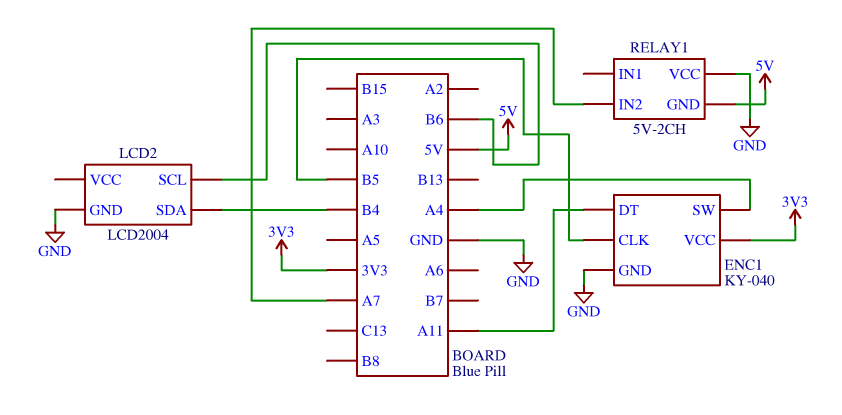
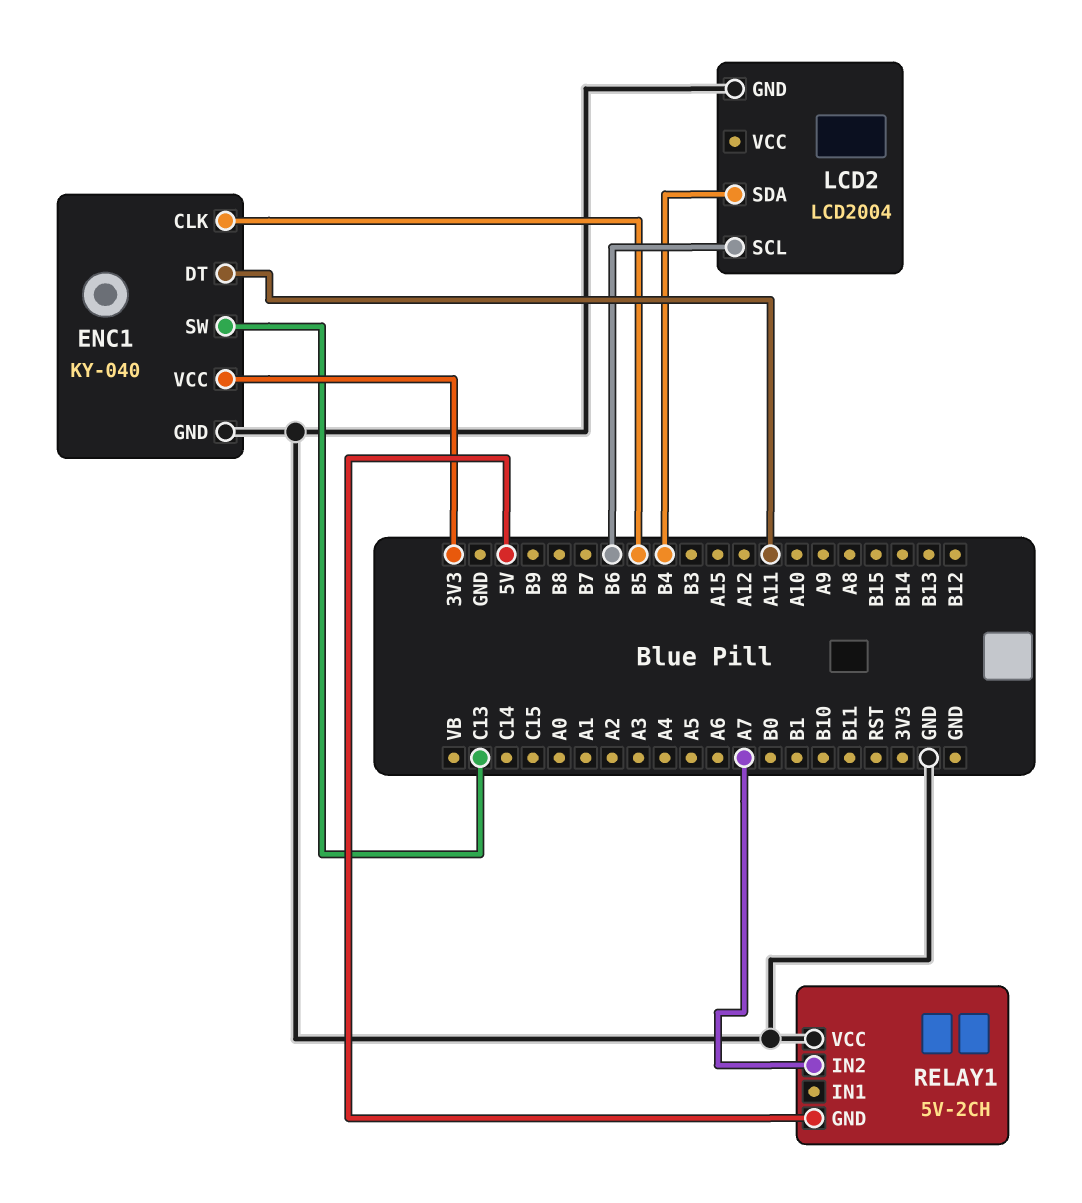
ENC1 pin SW: A4 -> C13

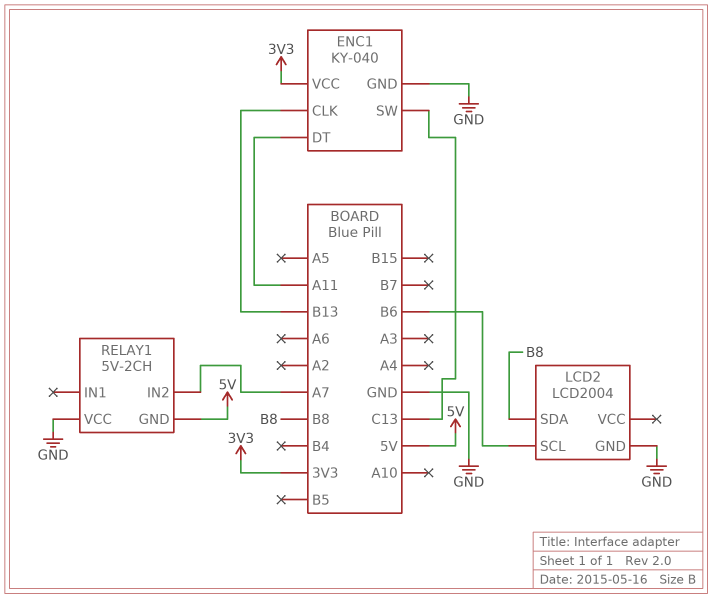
ENC1 pin CLK: B5 -> B13
LCD2 pin SDA: B4 -> B8

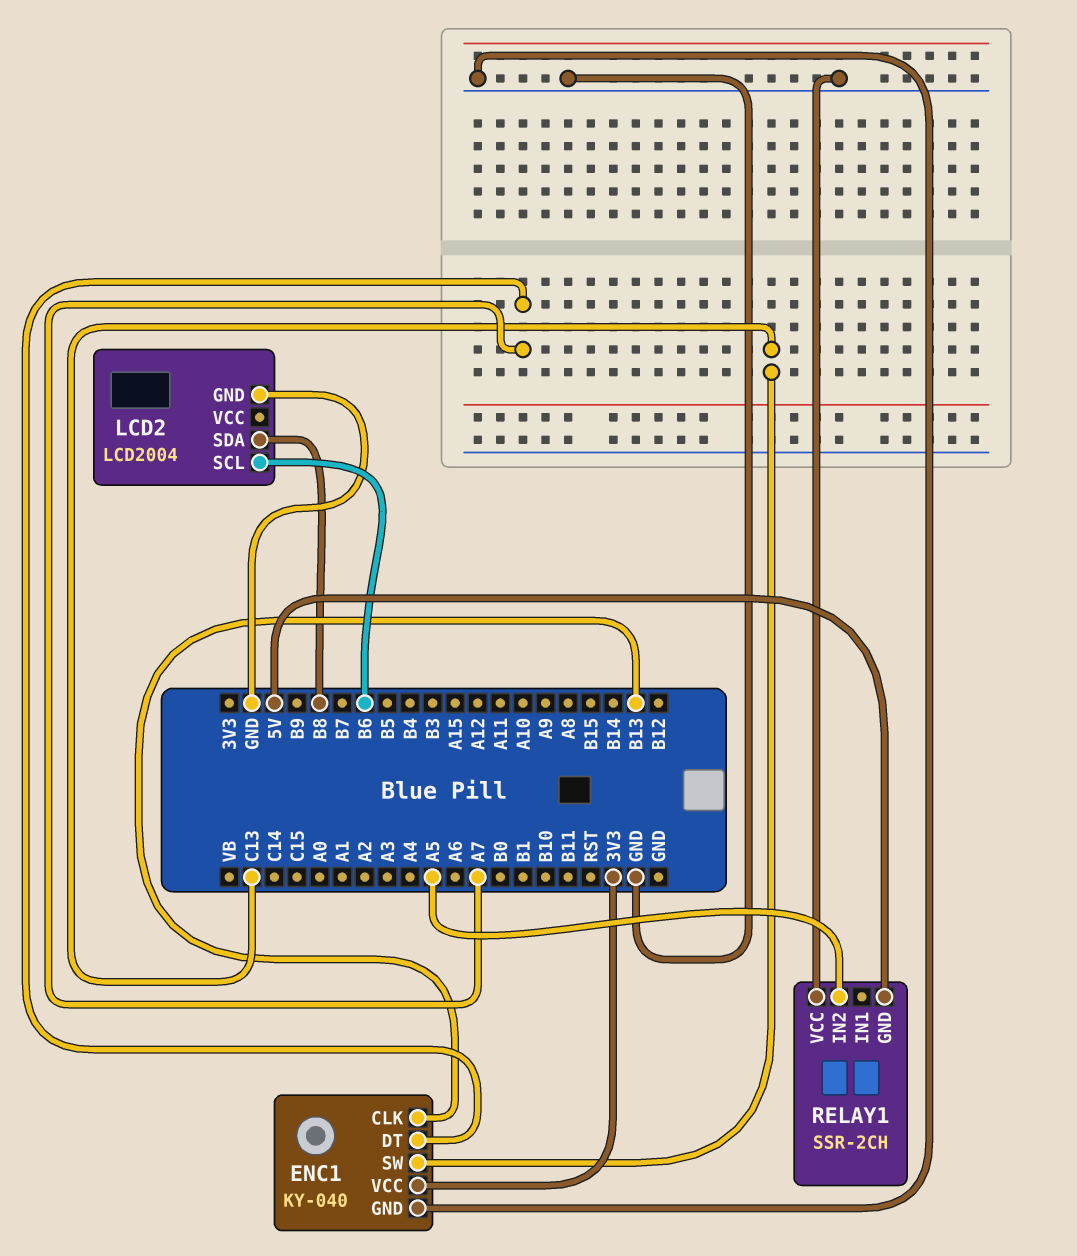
ENC1 pin DT: A11 -> A7
RELAY1: 5V-2CH -> SSR-2CH
RELAY1 pin IN2: A7 -> A5

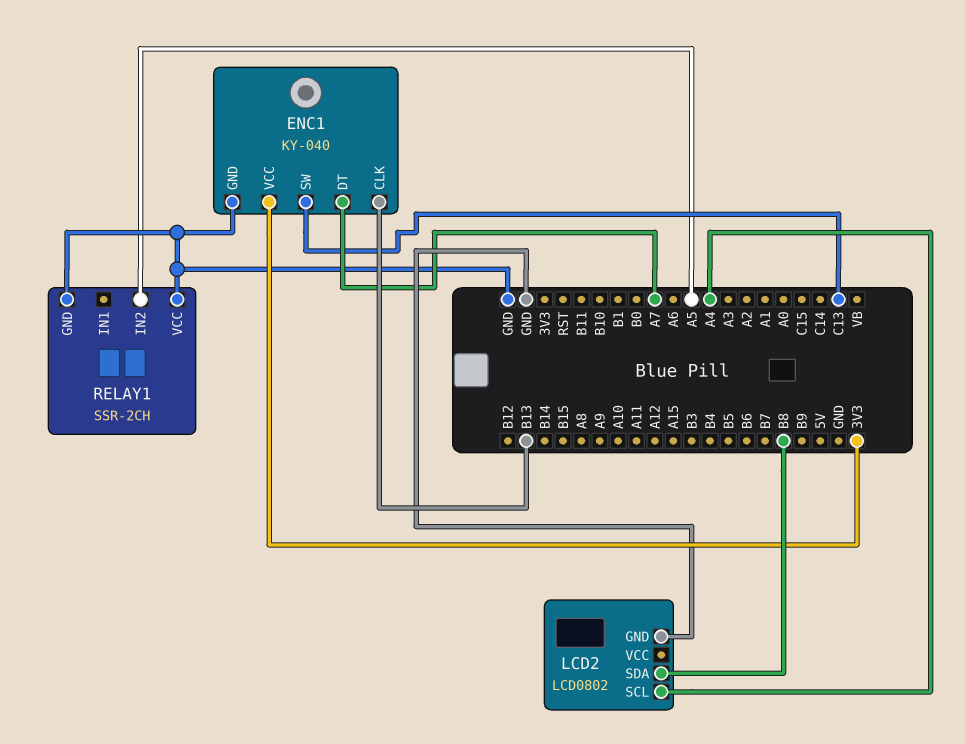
LCD2: LCD2004 -> LCD0802
LCD2 pin SCL: B6 -> A4
RELAY1 pin GND: 5V -> GND

